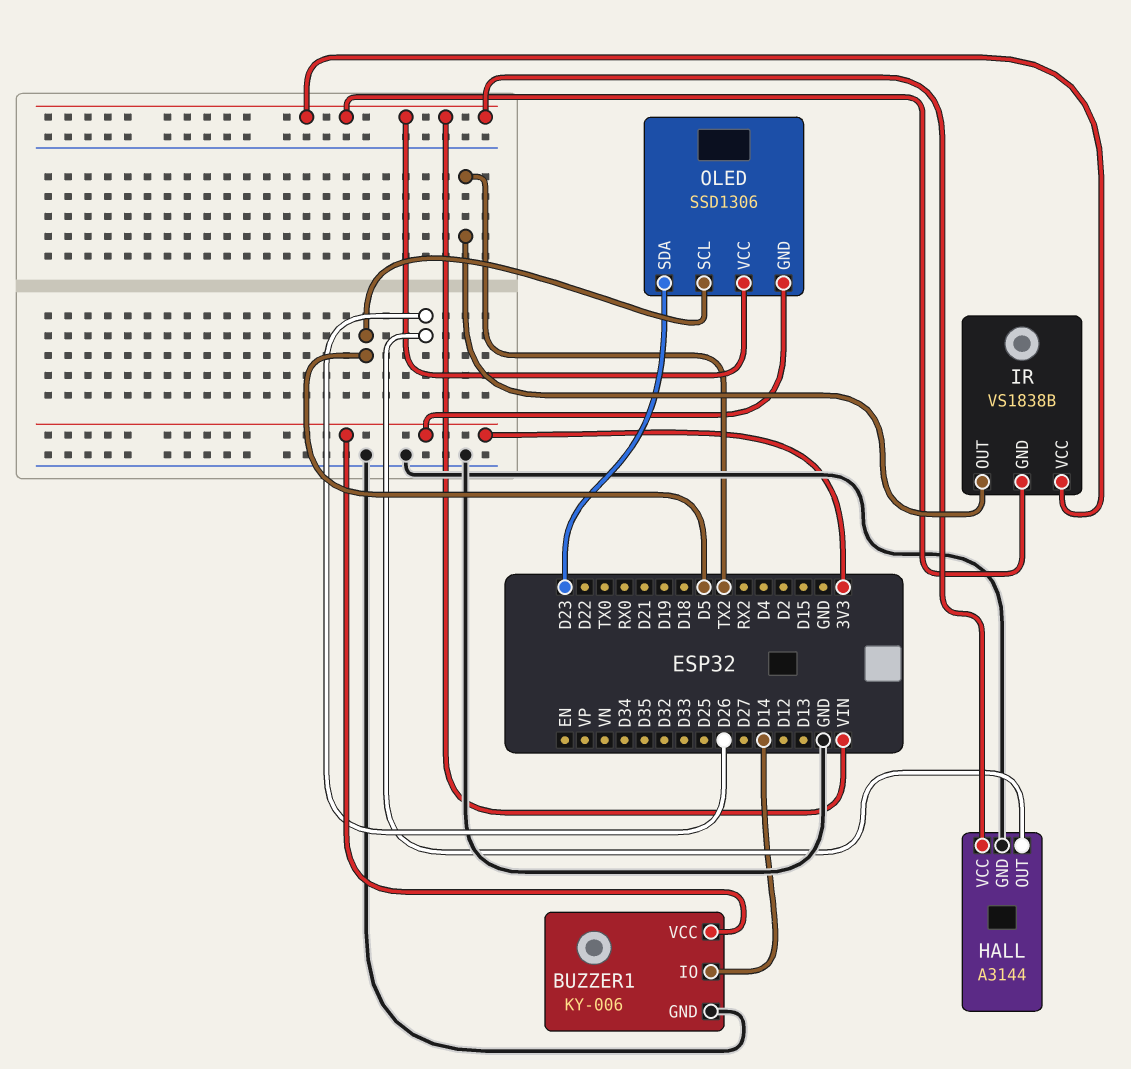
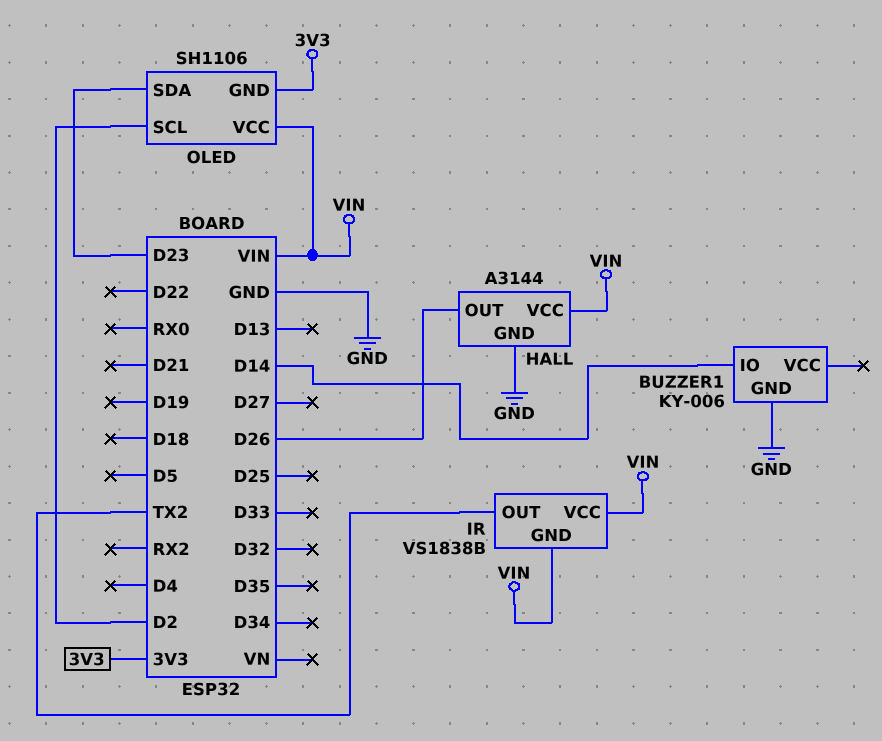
BUZZER1 pin VCC: 3V3 -> none
OLED: SSD1306 -> SH1106
OLED pin SCL: D5 -> D2

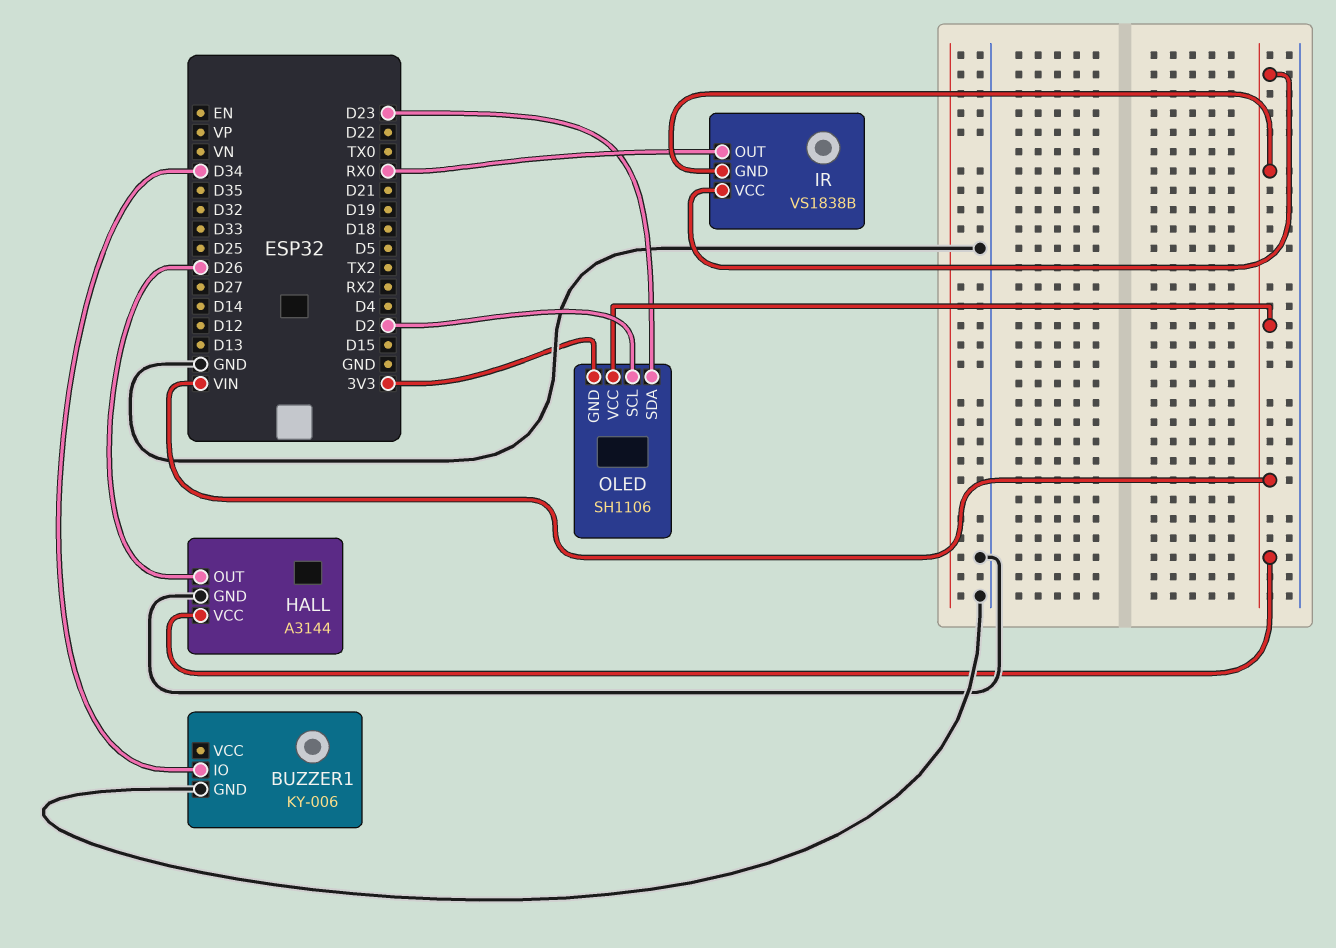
BUZZER1 pin IO: D14 -> D34
IR pin OUT: TX2 -> RX0

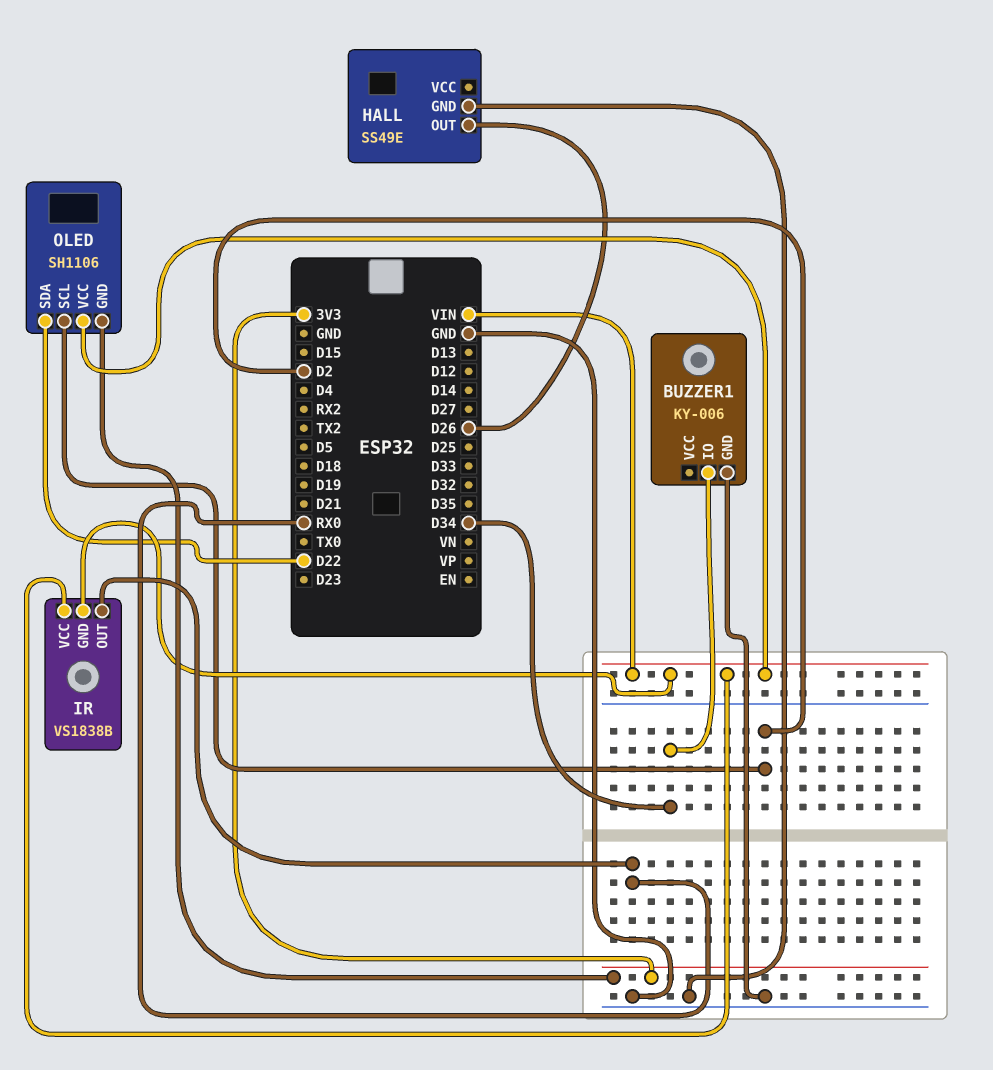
HALL: A3144 -> SS49E
HALL pin VCC: VIN -> none
OLED pin SDA: D23 -> D22

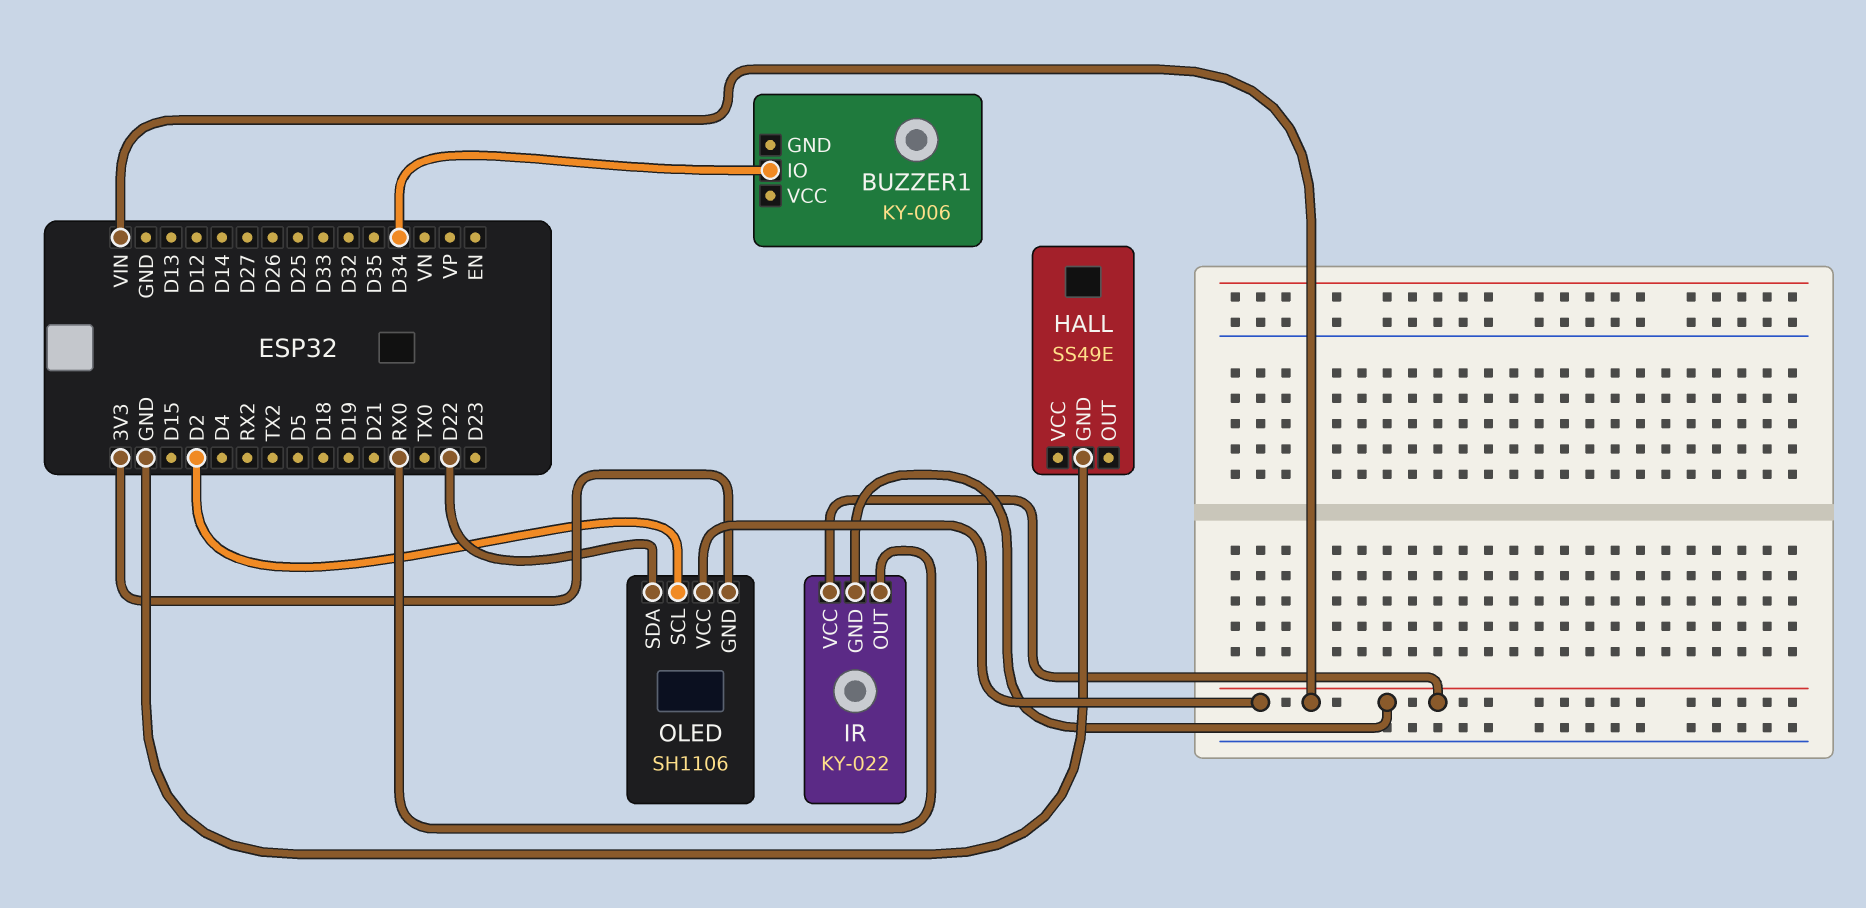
BUZZER1 pin GND: GND -> none
HALL pin OUT: D26 -> none
IR: VS1838B -> KY-022

